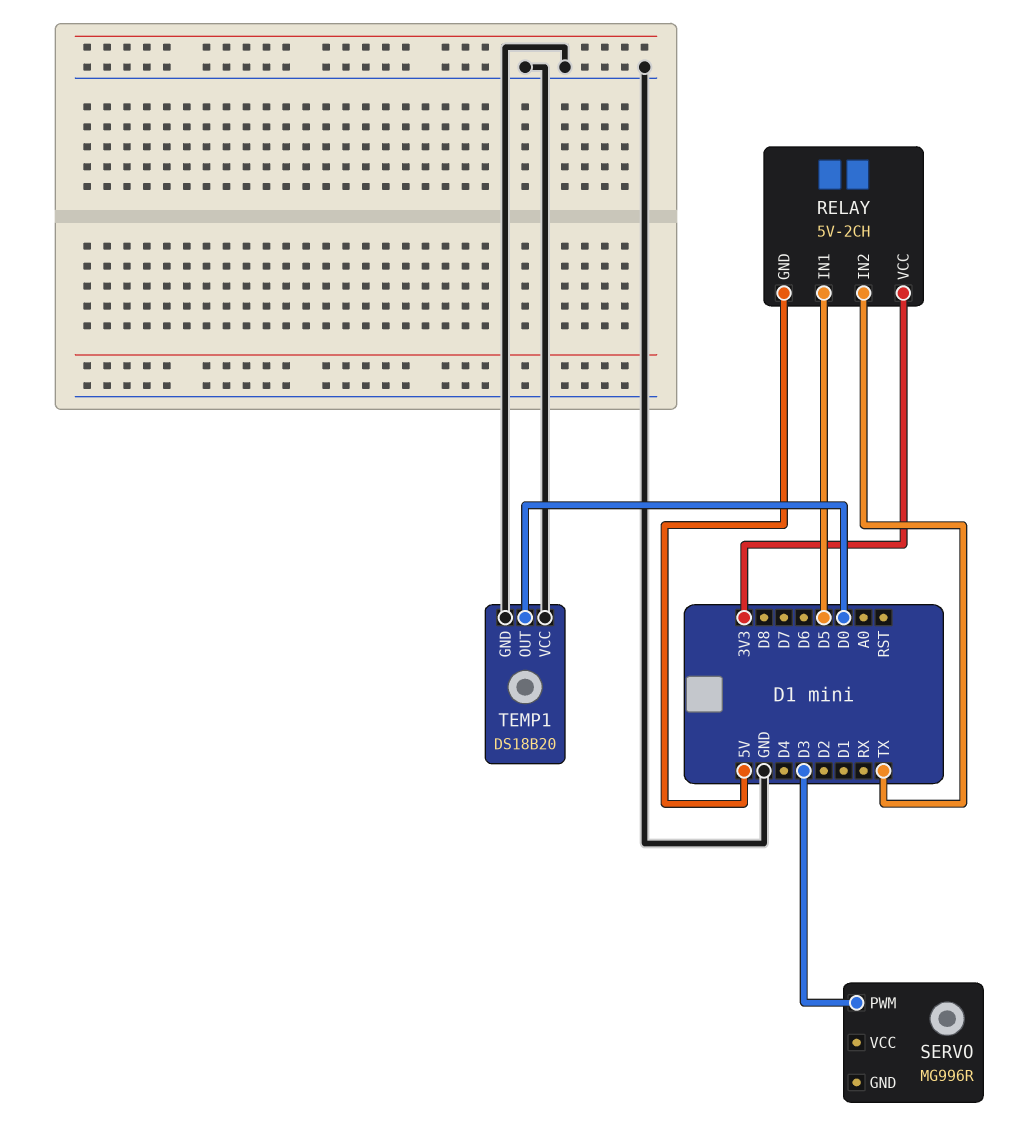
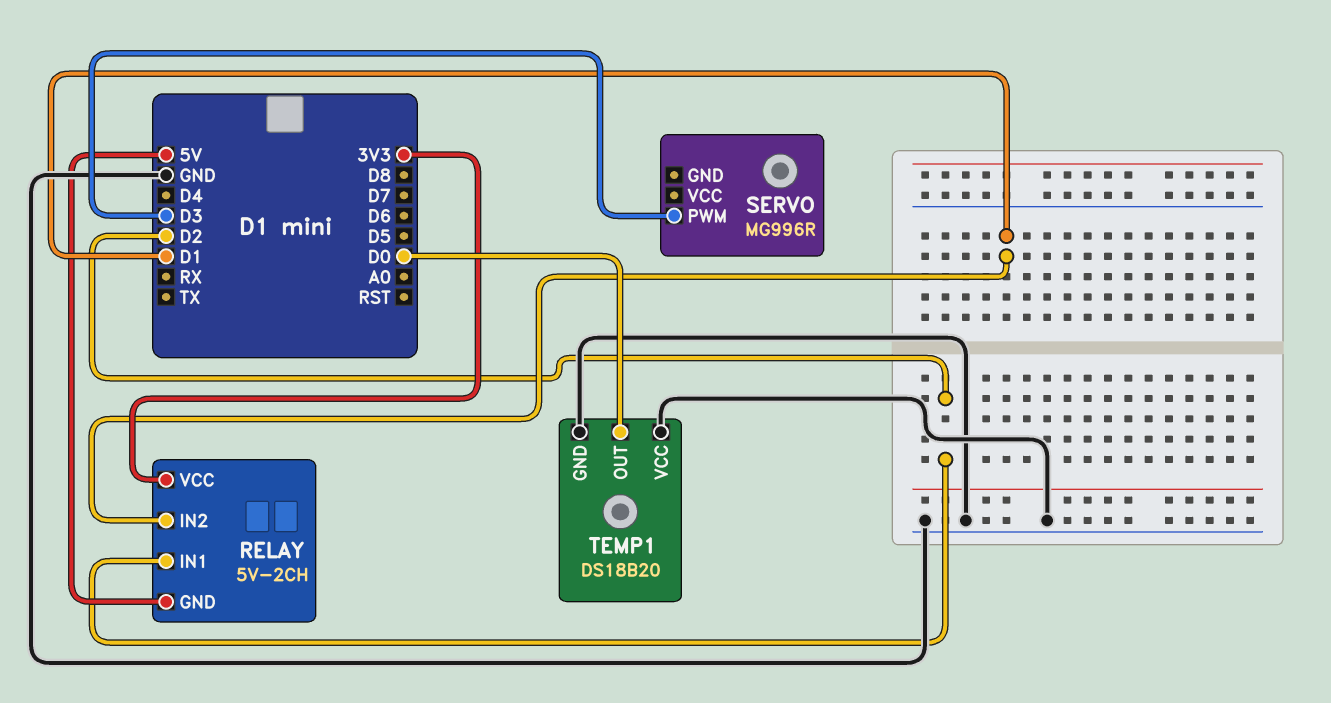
RELAY pin IN1: D5 -> D2
RELAY pin IN2: TX -> D1

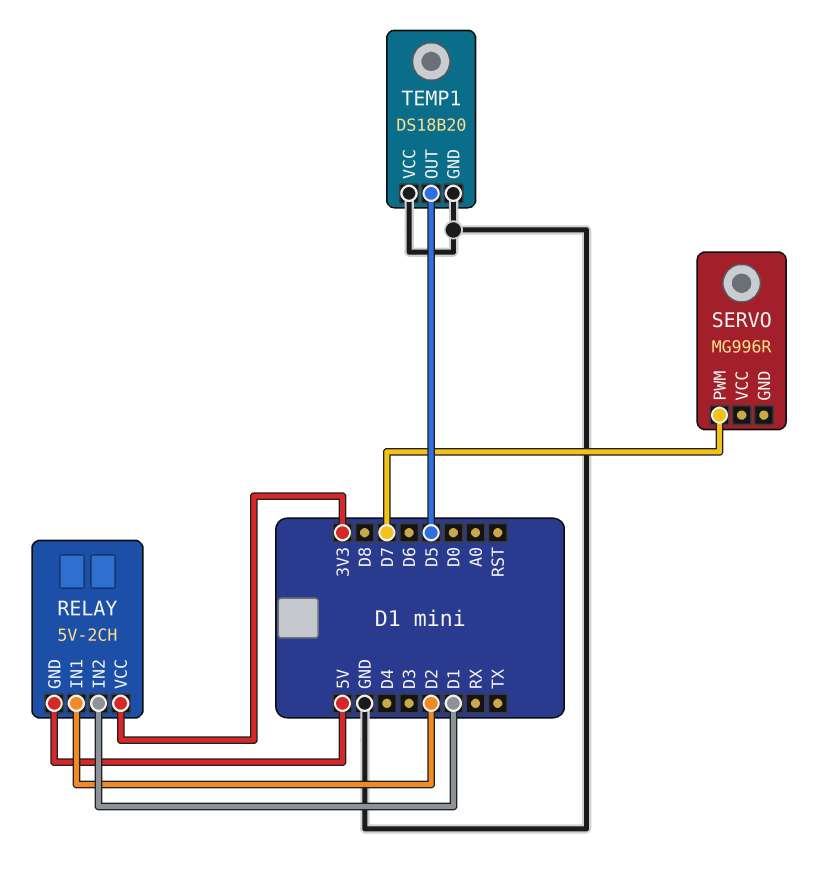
SERVO pin PWM: D3 -> D7
TEMP1 pin OUT: D0 -> D5

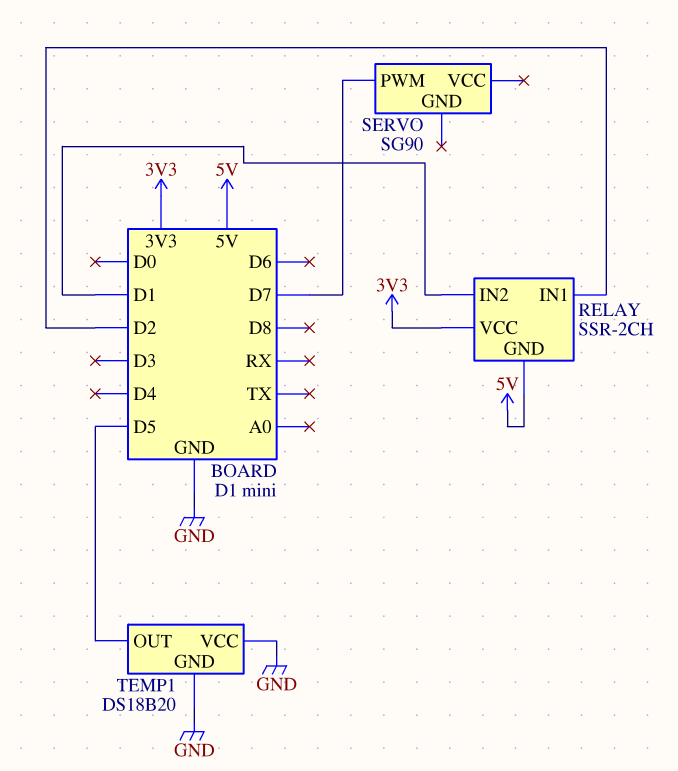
RELAY: 5V-2CH -> SSR-2CH
SERVO: MG996R -> SG90

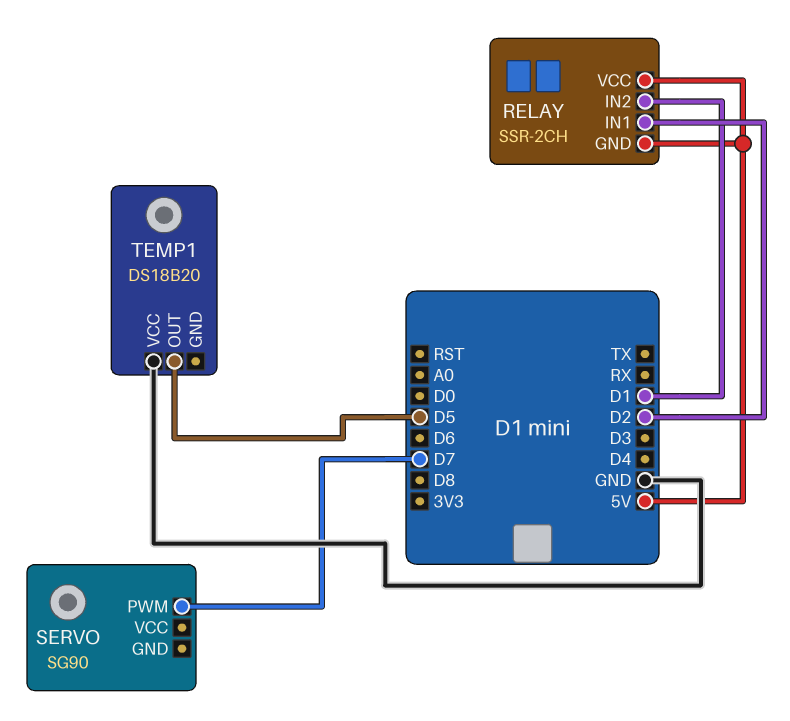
RELAY pin VCC: 3V3 -> 5V
TEMP1 pin GND: GND -> none

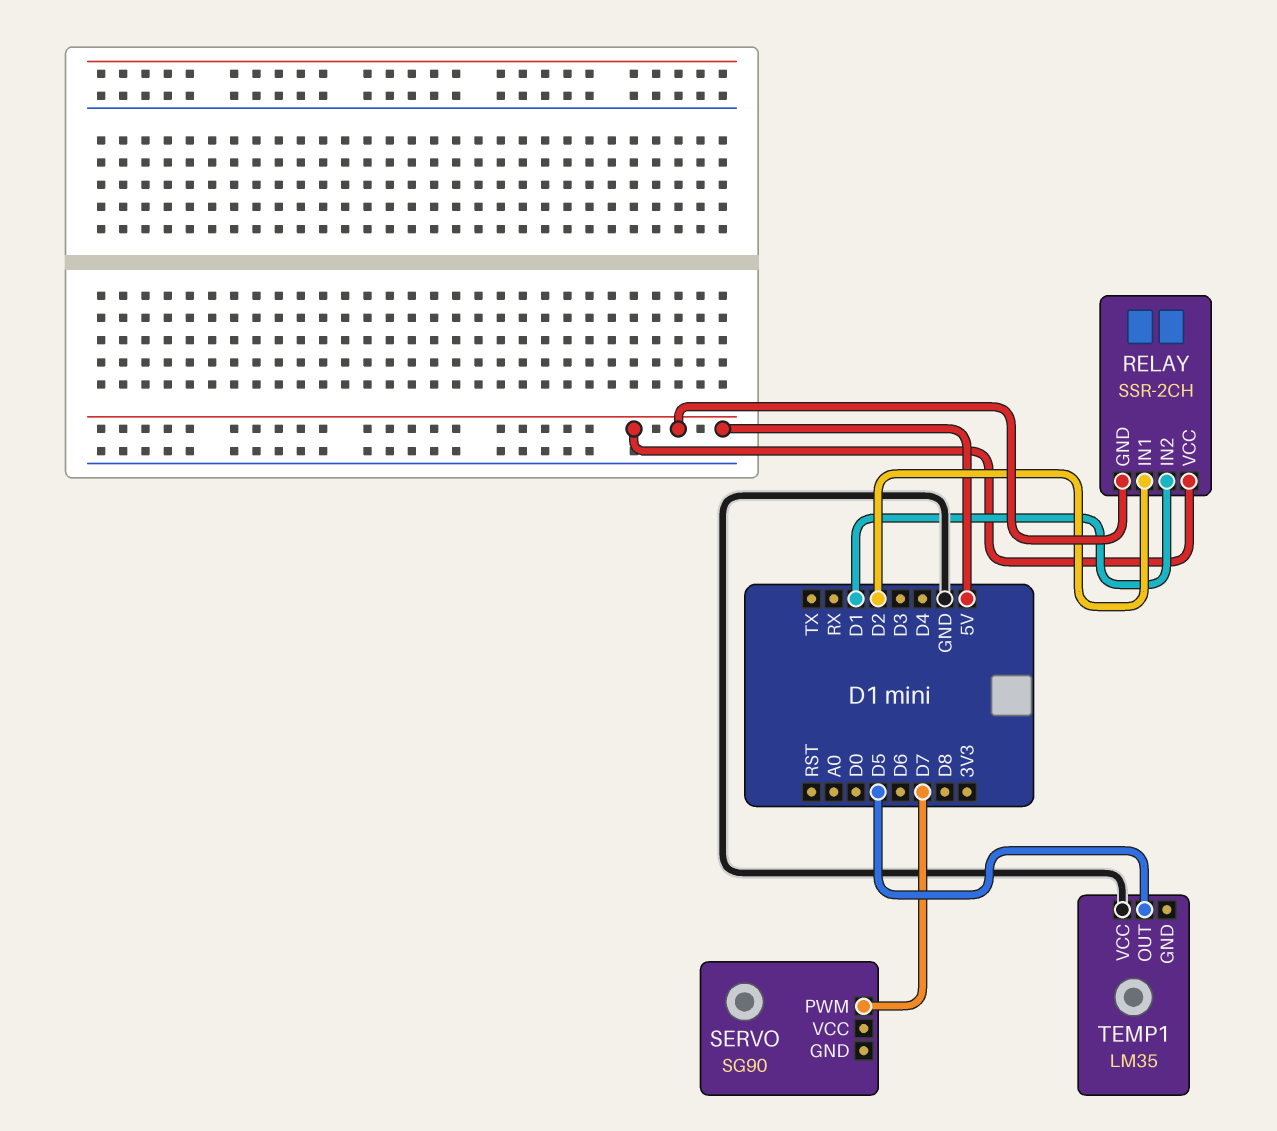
TEMP1: DS18B20 -> LM35

